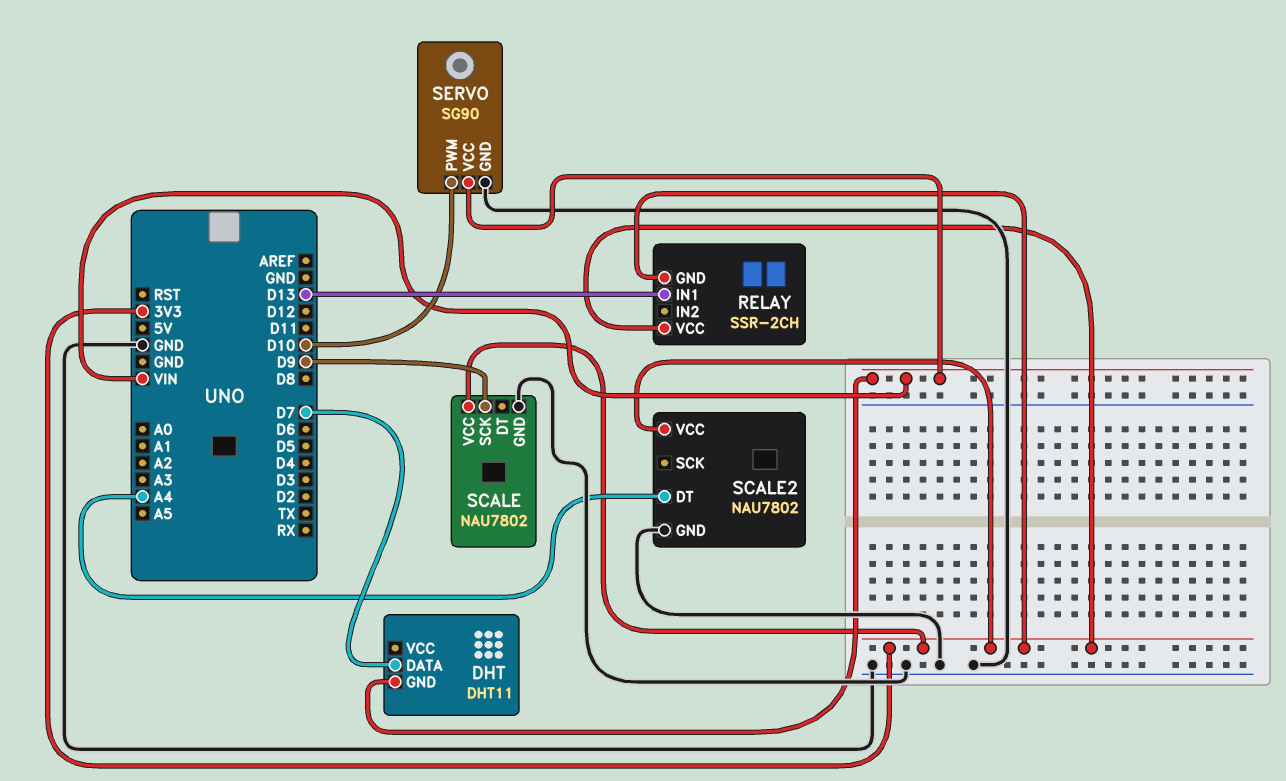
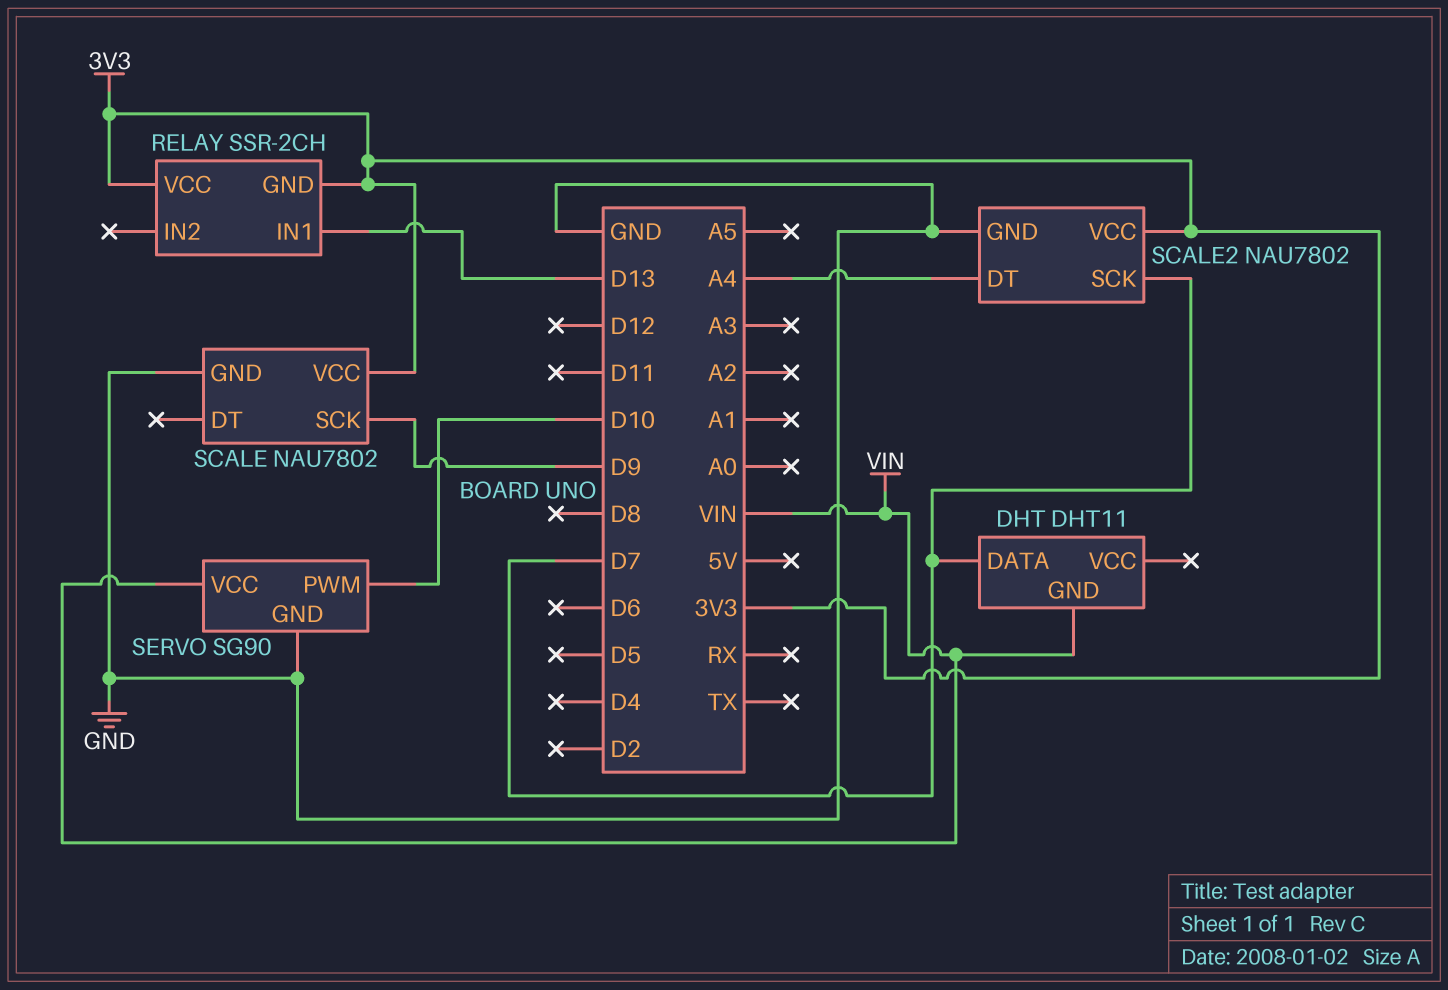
SCALE2 pin SCK: none -> D7

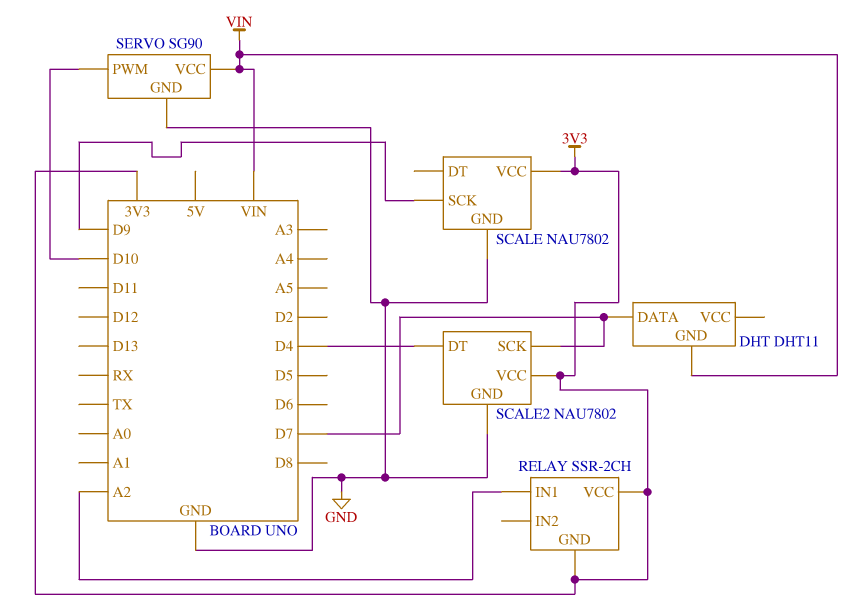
RELAY pin IN1: D13 -> A2
SCALE2 pin DT: A4 -> D4

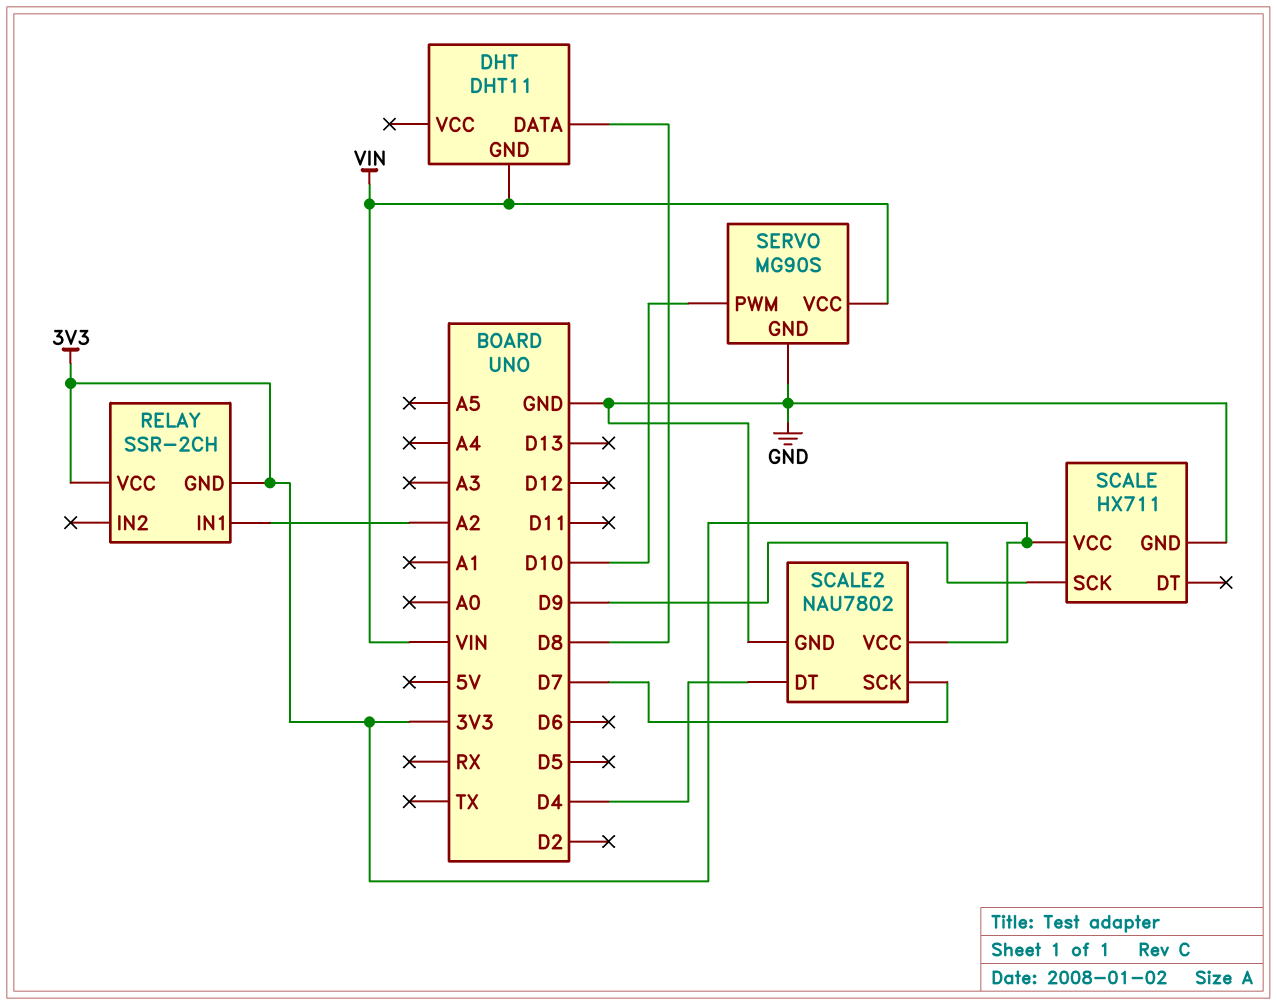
DHT pin DATA: D7 -> D8
SCALE: NAU7802 -> HX711
SERVO: SG90 -> MG90S

